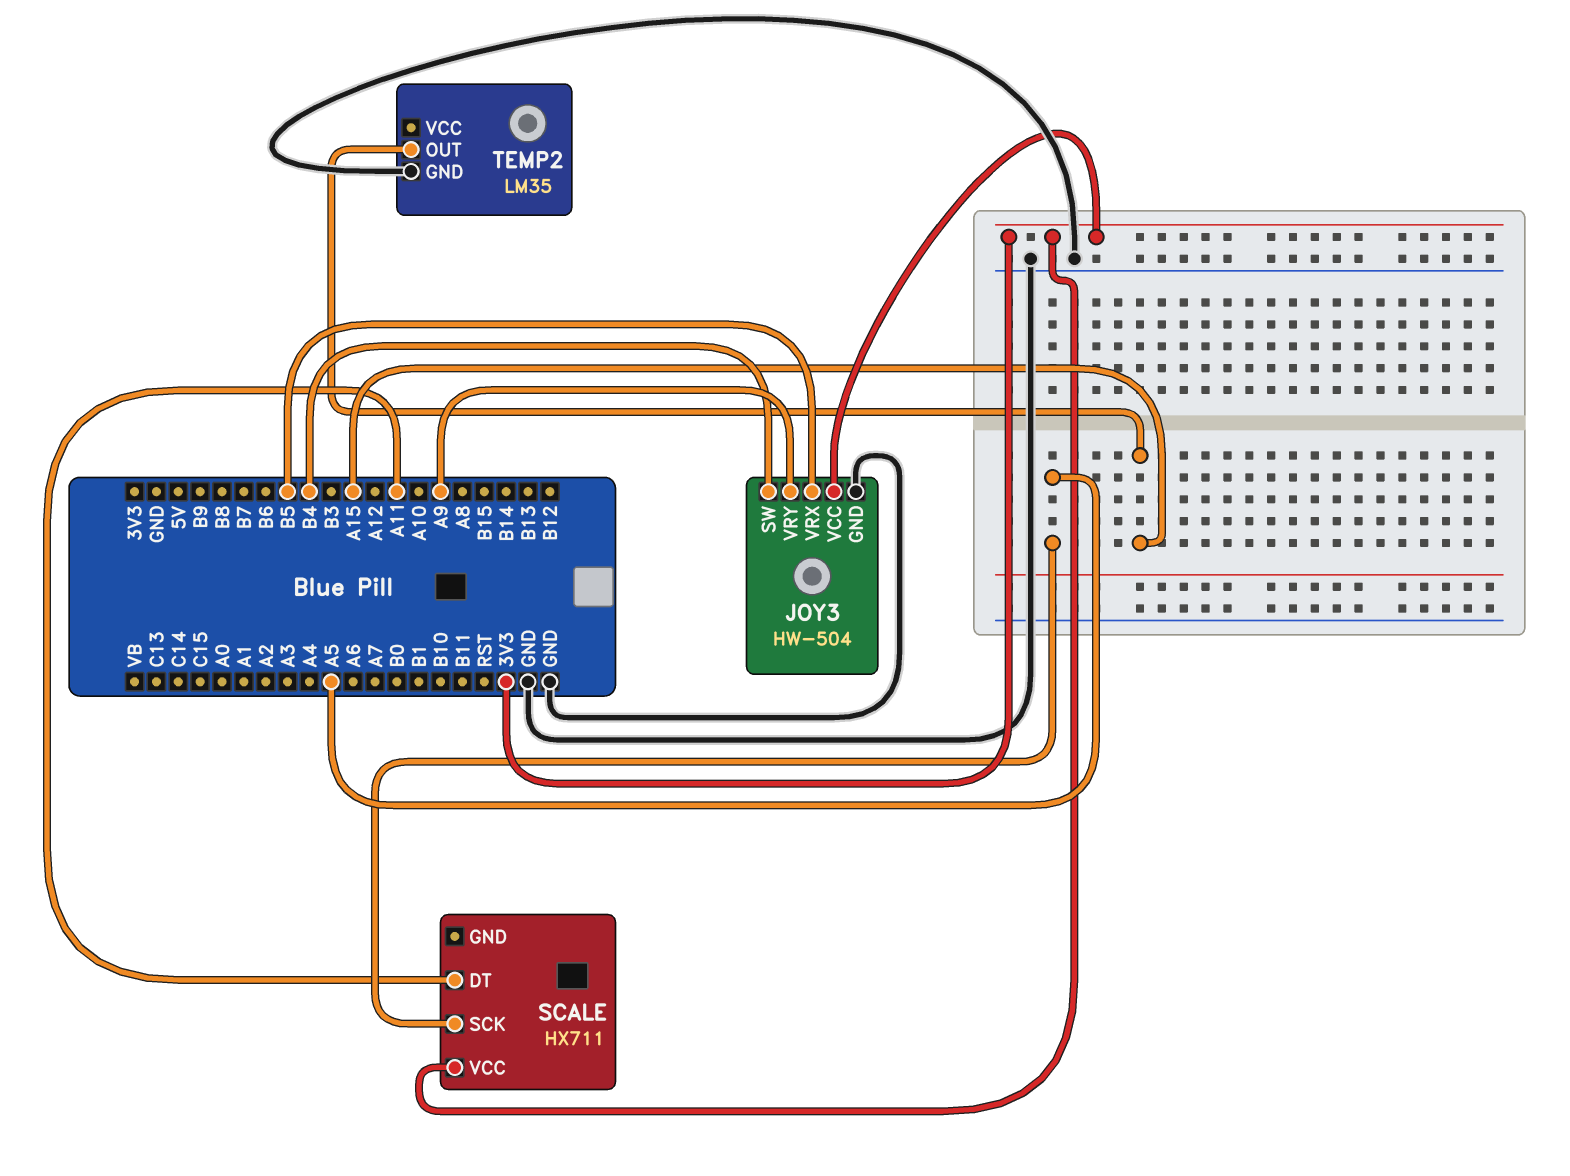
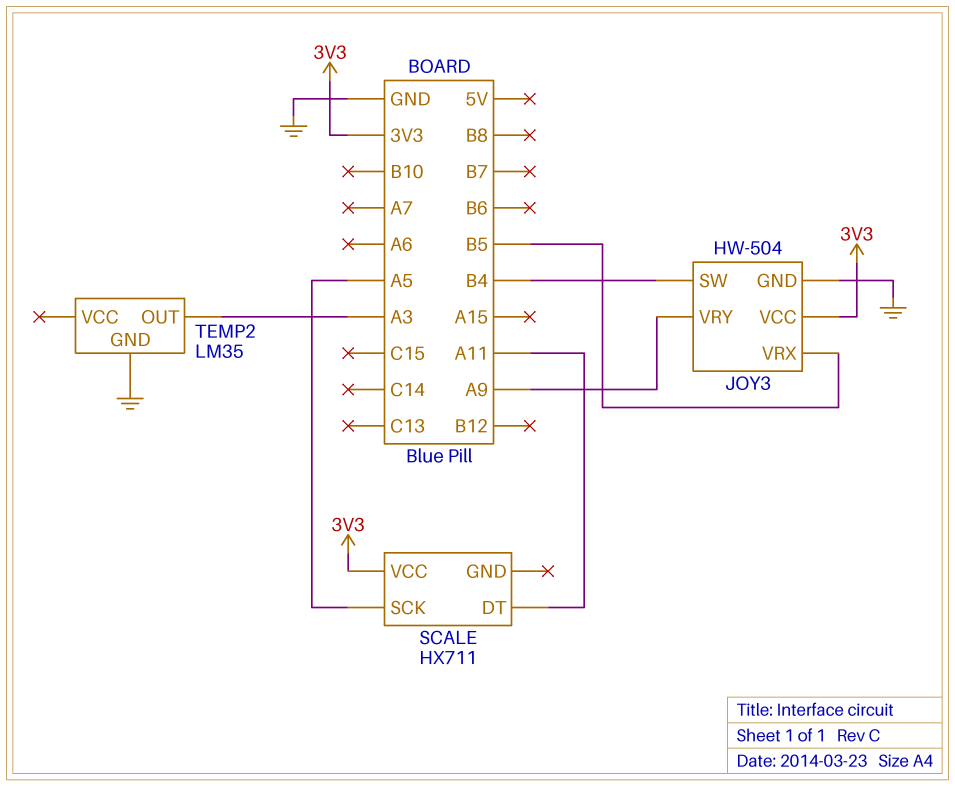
TEMP2 pin OUT: A15 -> A3

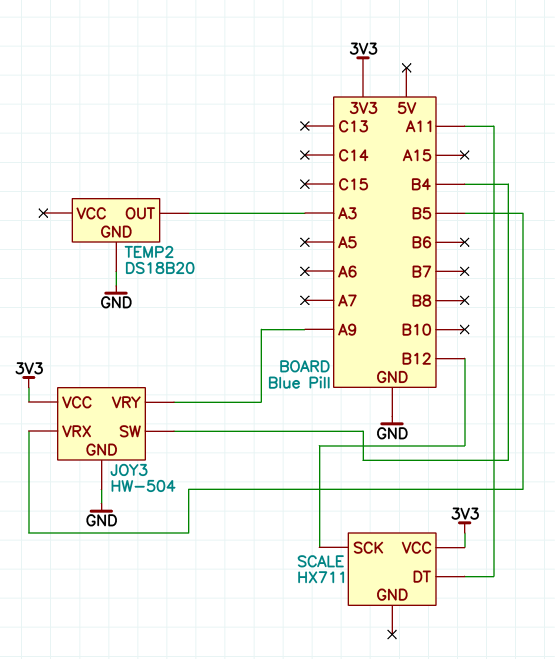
SCALE pin SCK: A5 -> B12
TEMP2: LM35 -> DS18B20

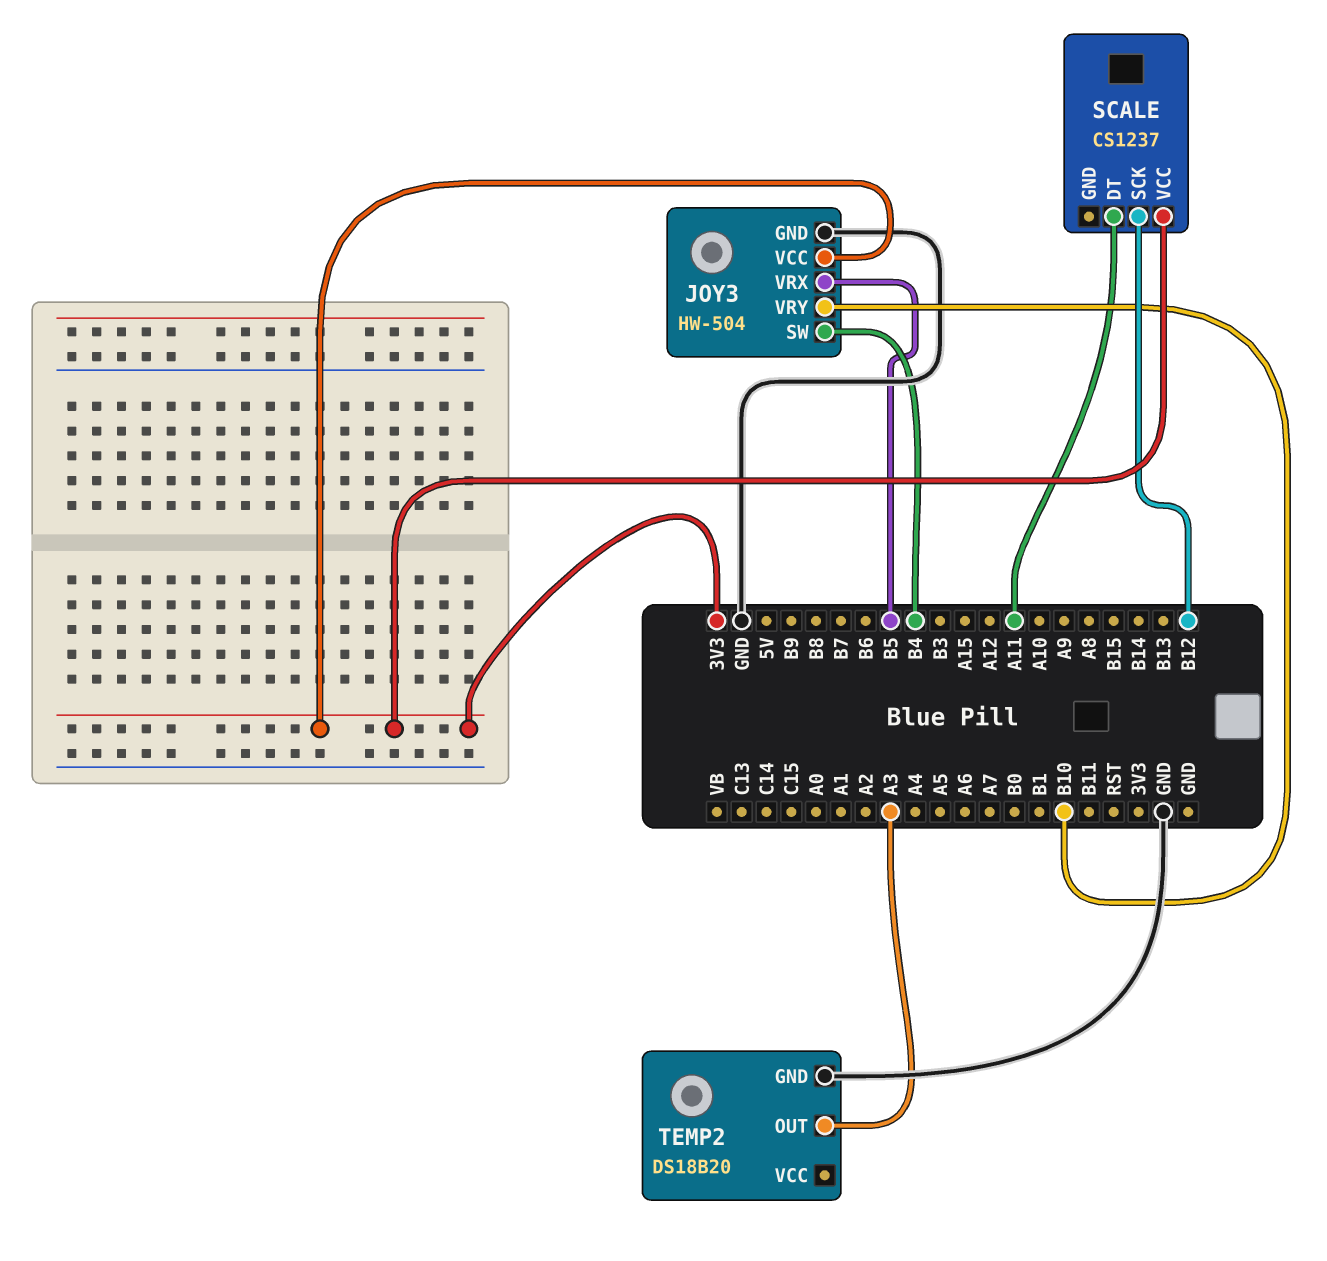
JOY3 pin VRY: A9 -> B10
SCALE: HX711 -> CS1237

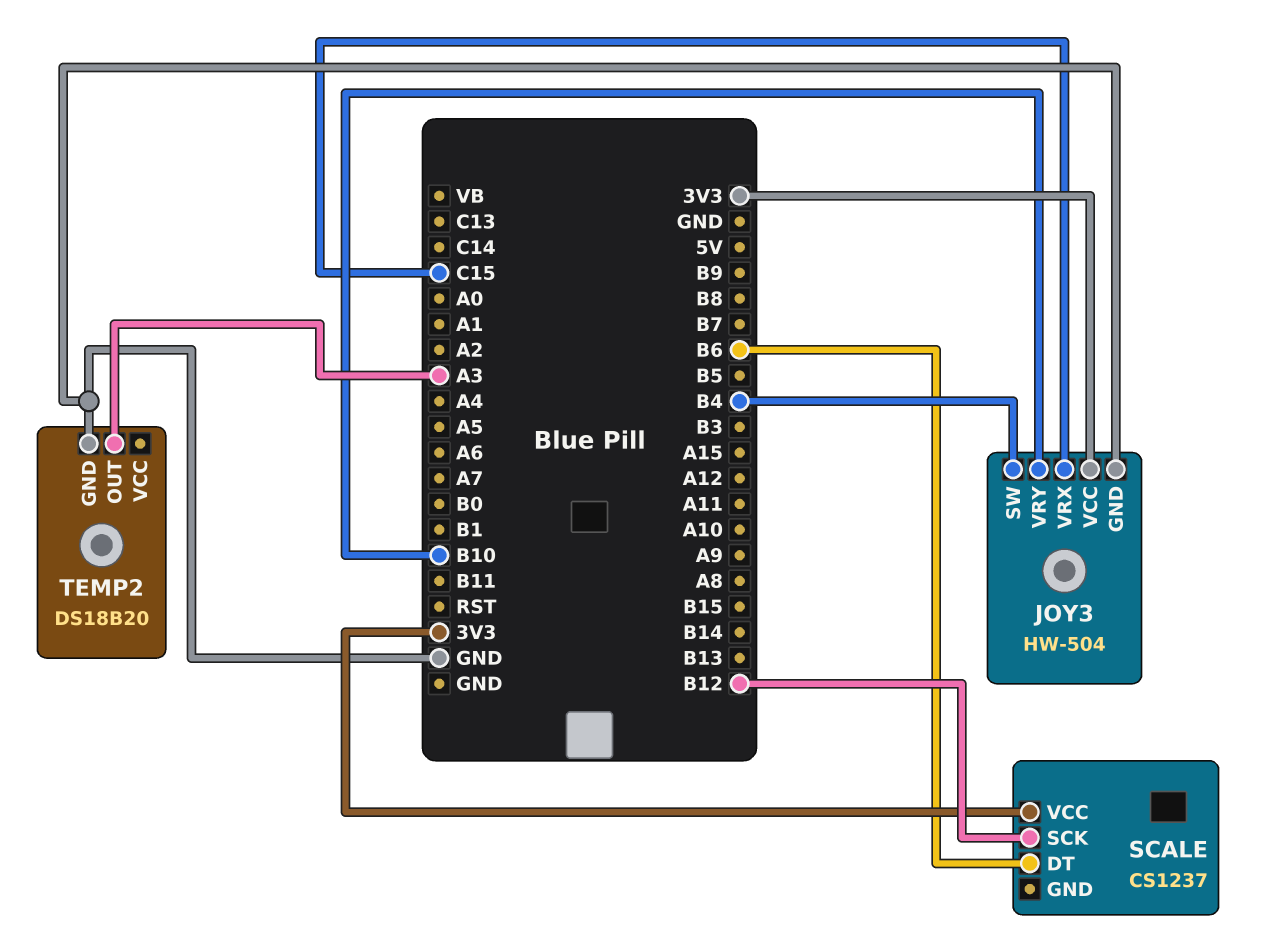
JOY3 pin VRX: B5 -> C15
SCALE pin DT: A11 -> B6

